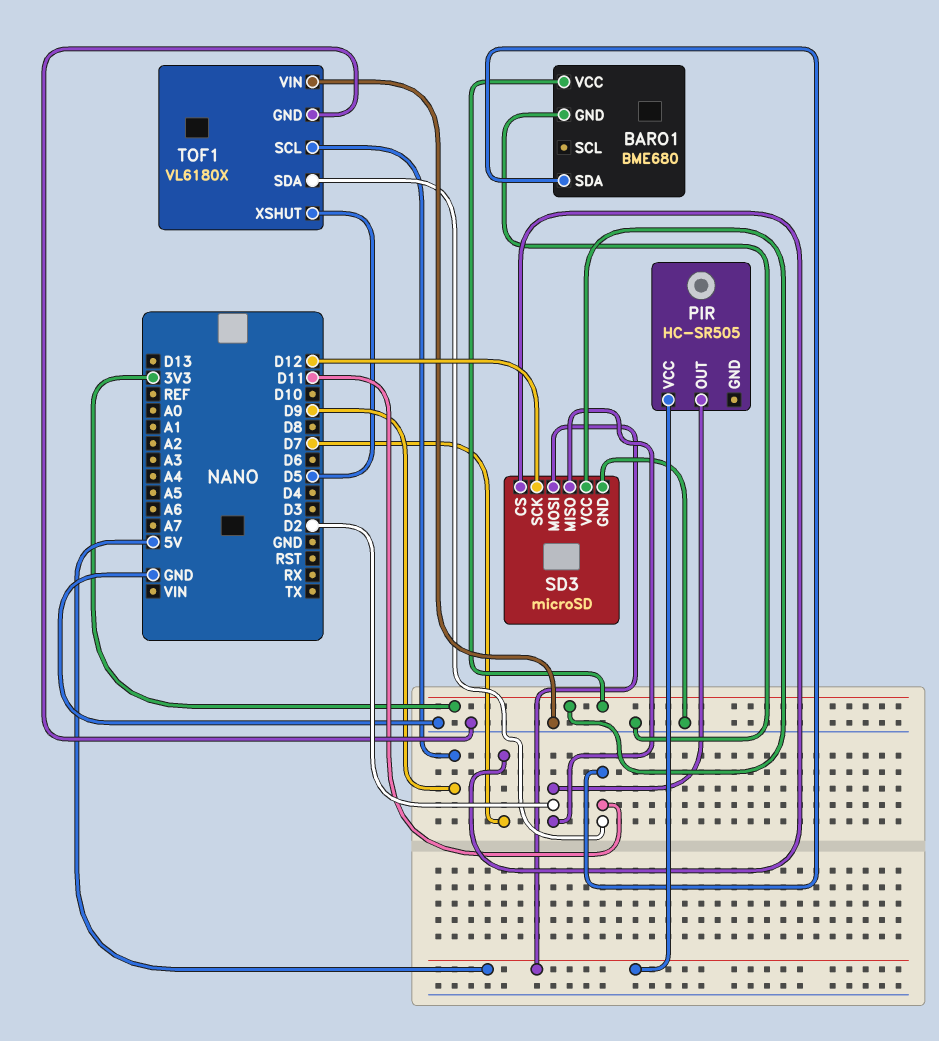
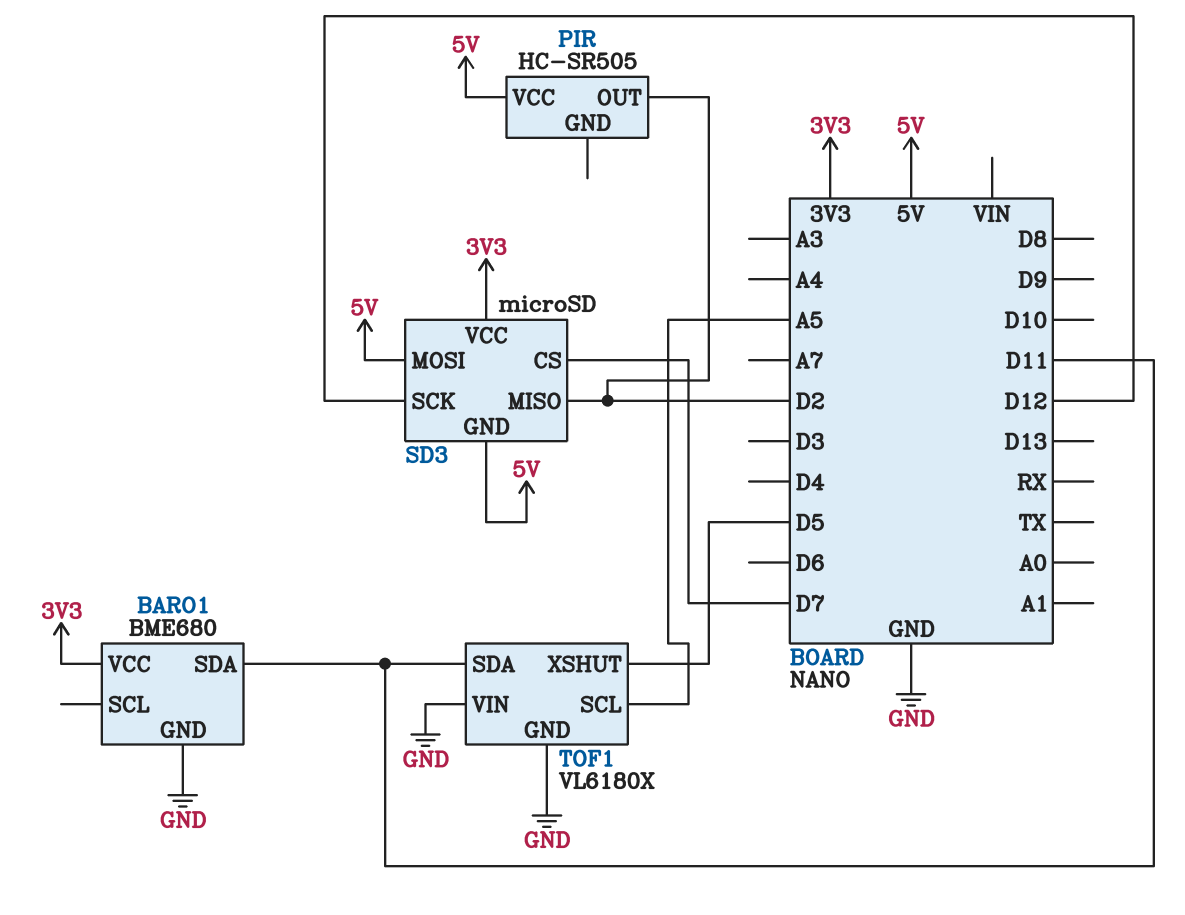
SD3 pin GND: GND -> 5V
TOF1 pin SCL: D9 -> A5

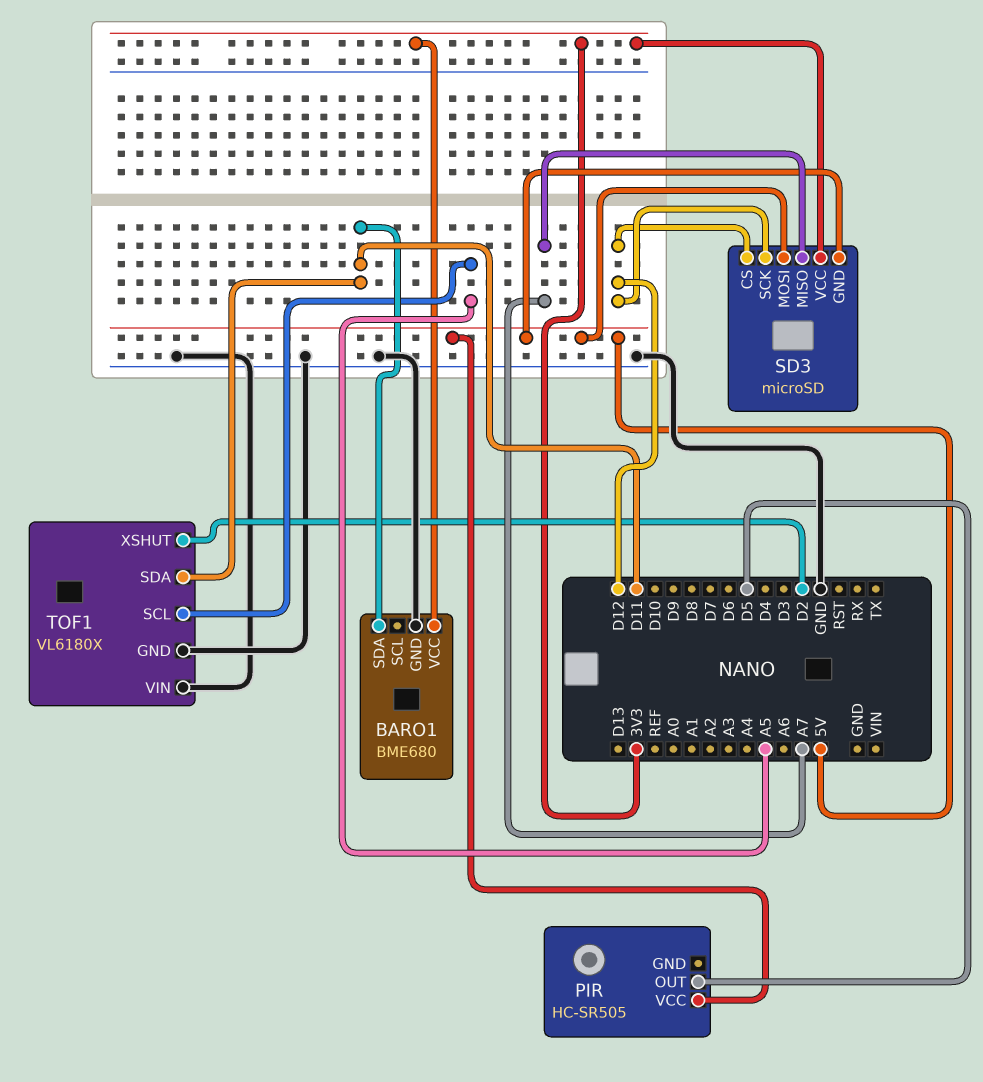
PIR pin OUT: D2 -> D5
SD3 pin CS: D7 -> D12
SD3 pin MISO: D2 -> A7
TOF1 pin XSHUT: D5 -> D2

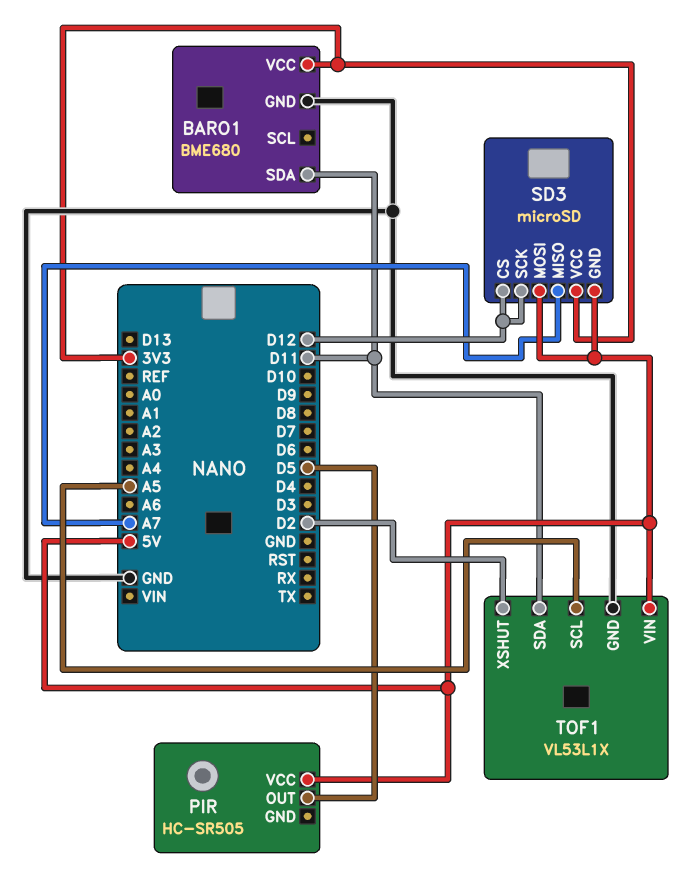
TOF1: VL6180X -> VL53L1X
TOF1 pin VIN: GND -> 5V

